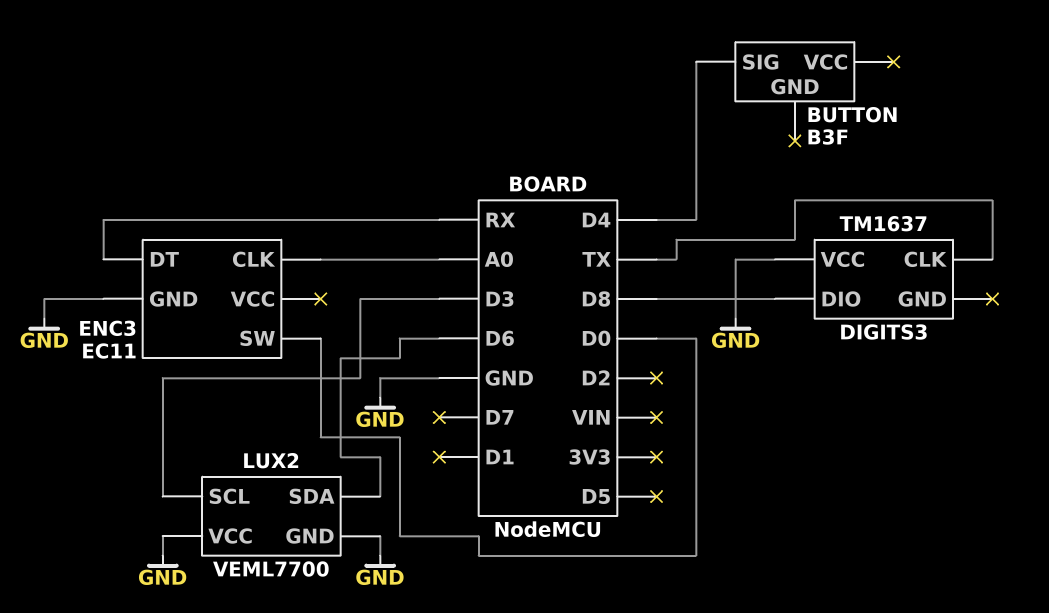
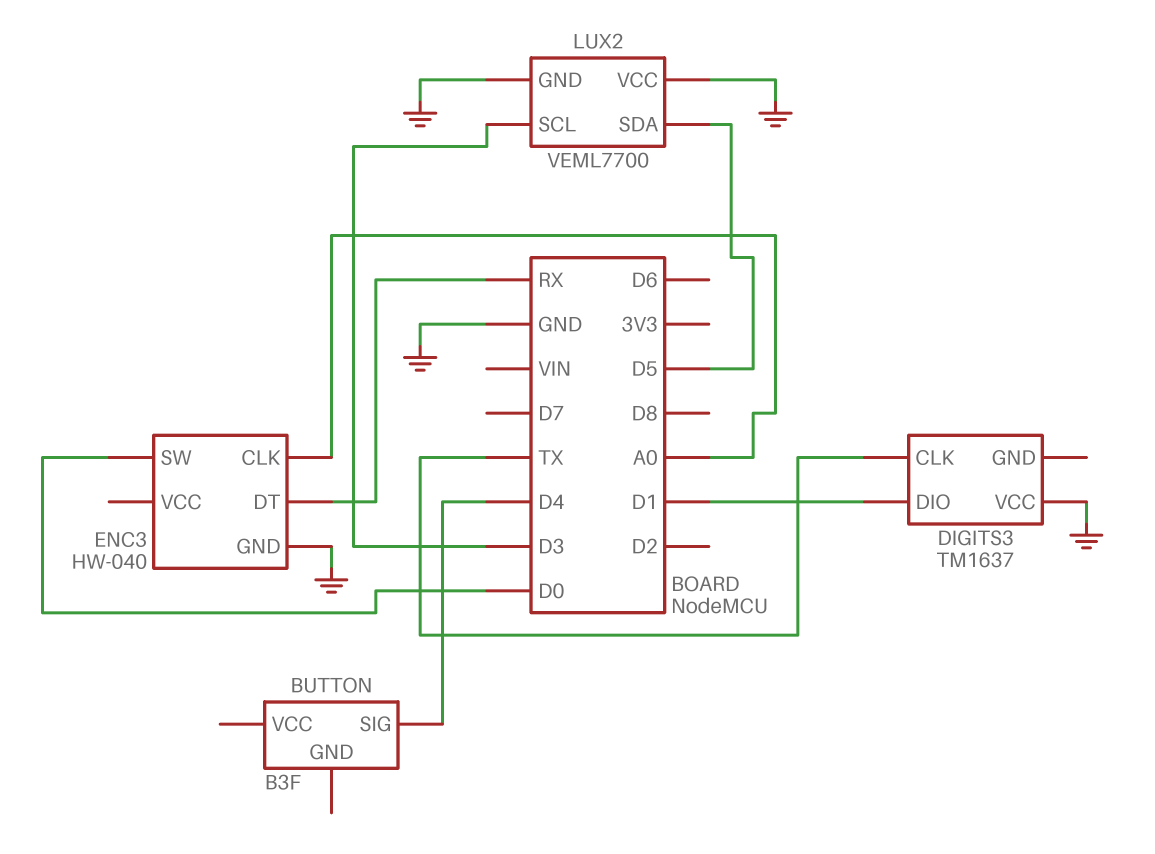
DIGITS3 pin DIO: D8 -> D1
ENC3: EC11 -> HW-040
LUX2 pin SDA: D6 -> D5

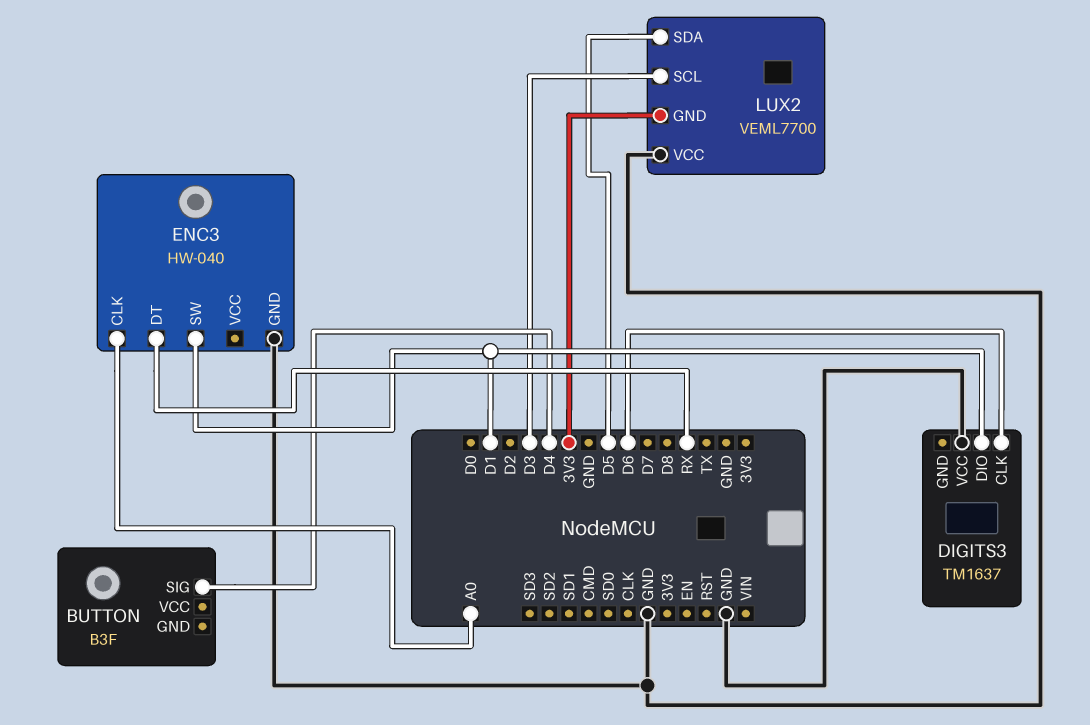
DIGITS3 pin CLK: TX -> D6
ENC3 pin SW: D0 -> D1
LUX2 pin GND: GND -> 3V3

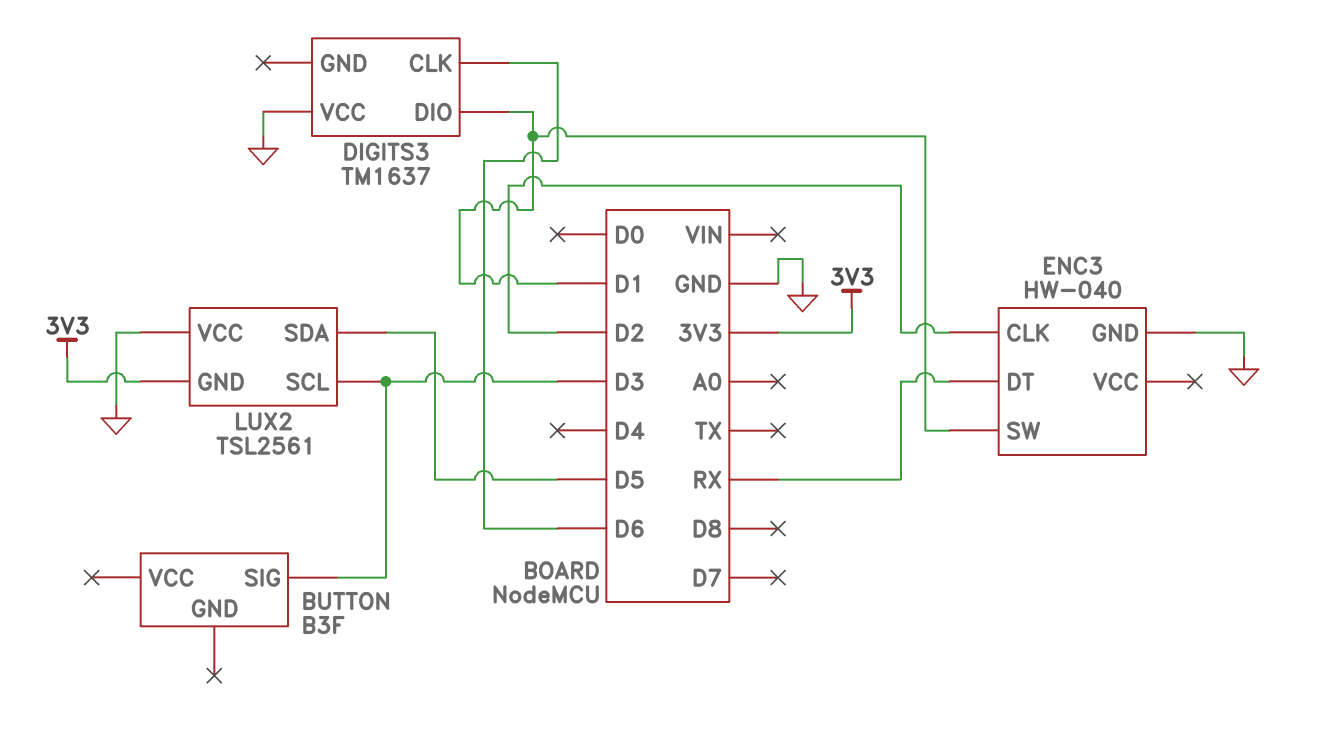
BUTTON pin SIG: D4 -> D3
ENC3 pin CLK: A0 -> D2
LUX2: VEML7700 -> TSL2561

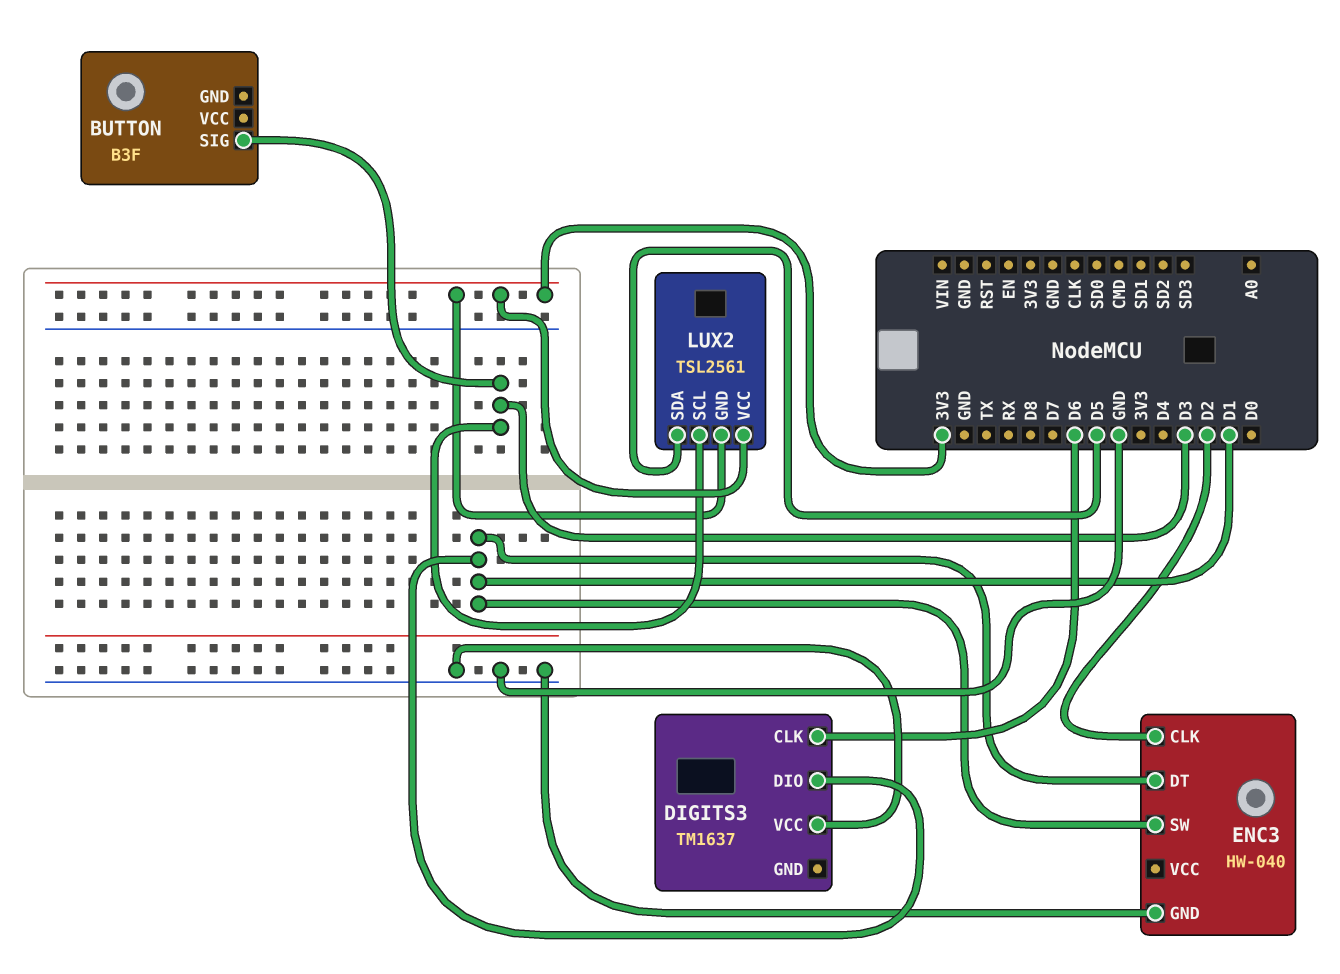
ENC3 pin DT: RX -> D1
LUX2 pin VCC: GND -> 3V3

